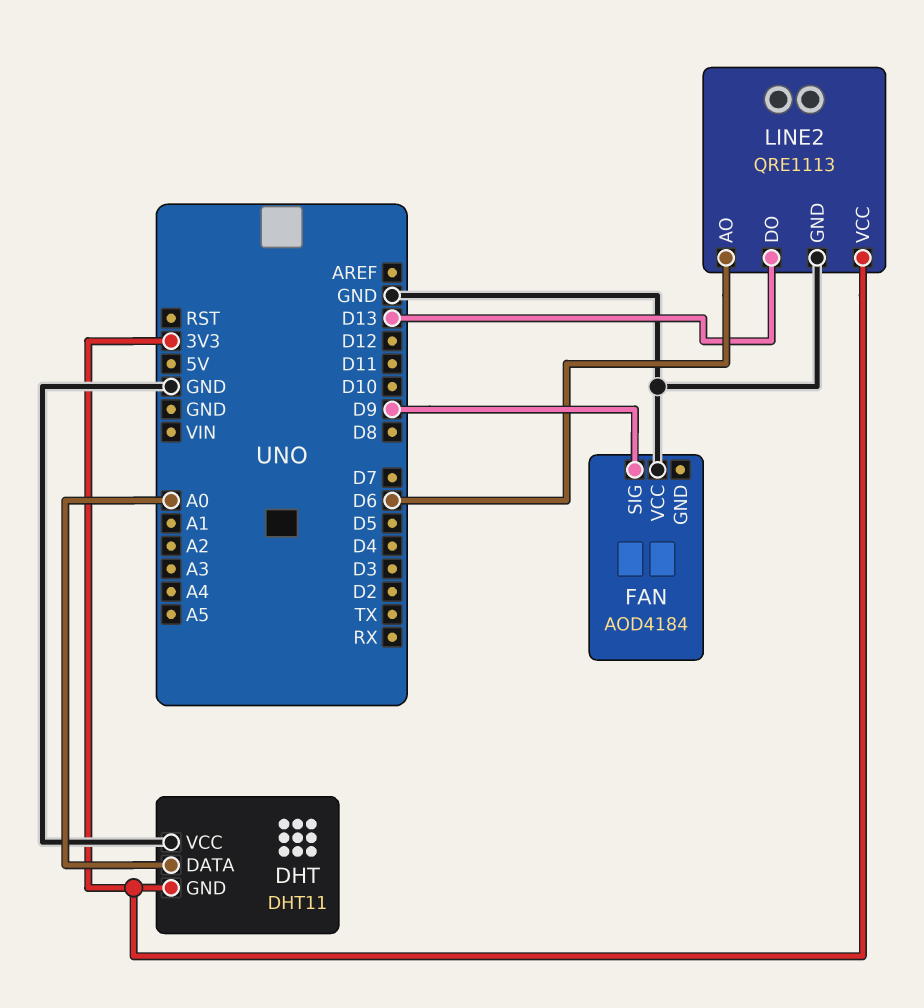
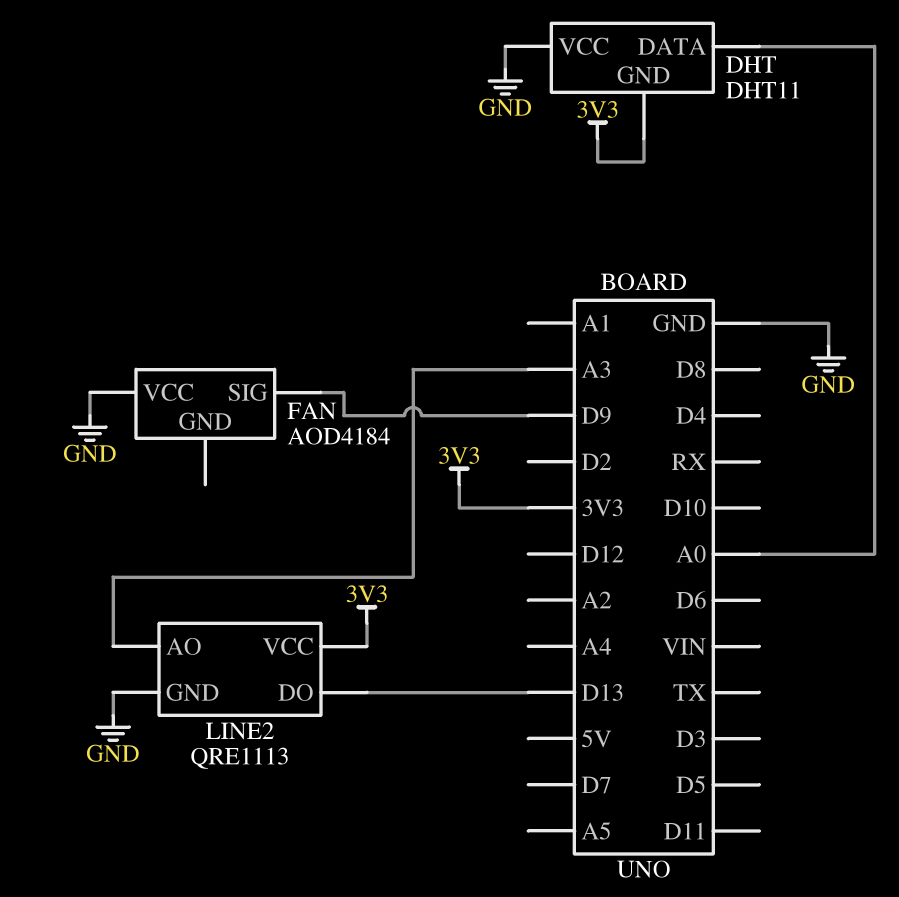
LINE2 pin AO: D6 -> A3

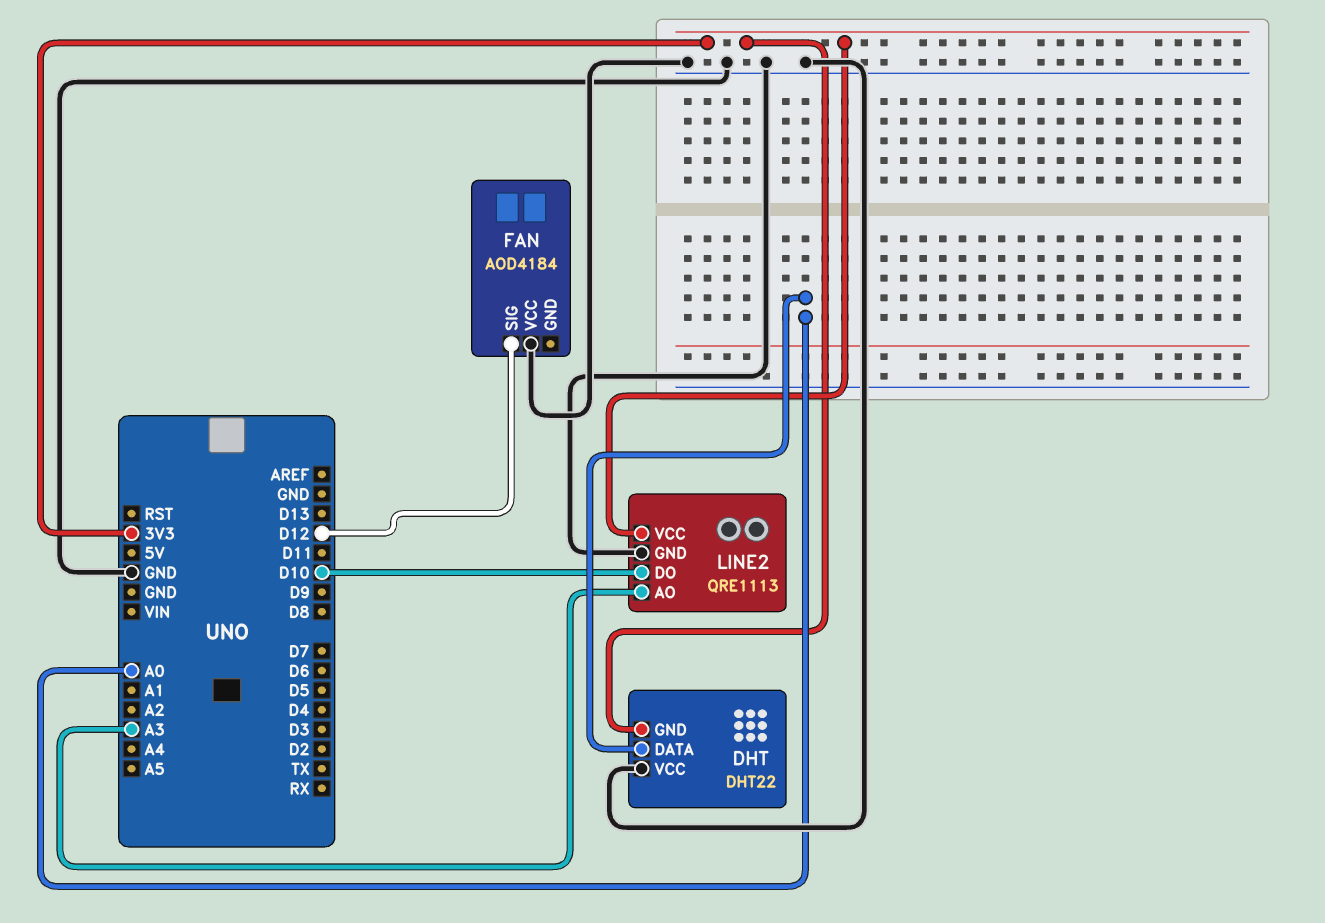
DHT: DHT11 -> DHT22
FAN pin SIG: D9 -> D12
LINE2 pin DO: D13 -> D10

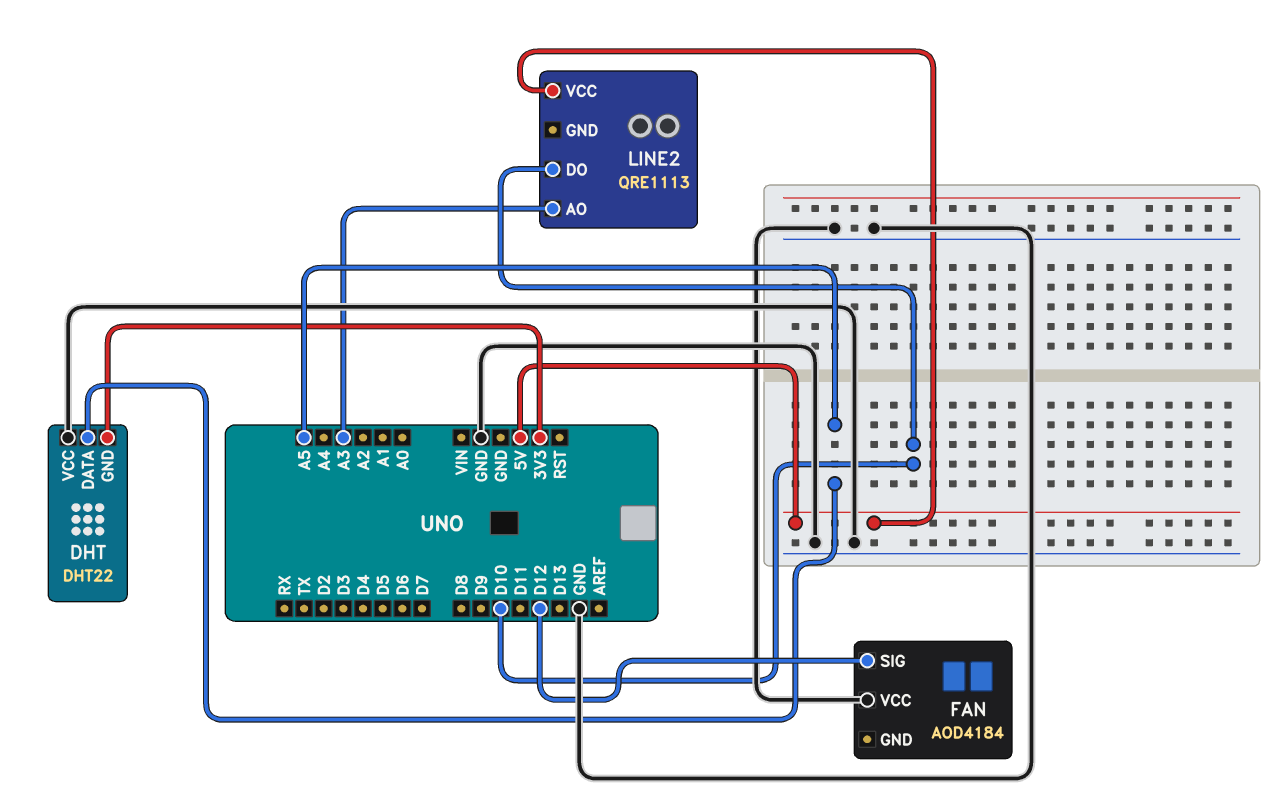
DHT pin DATA: A0 -> A5
LINE2 pin GND: GND -> none
LINE2 pin VCC: 3V3 -> 5V

